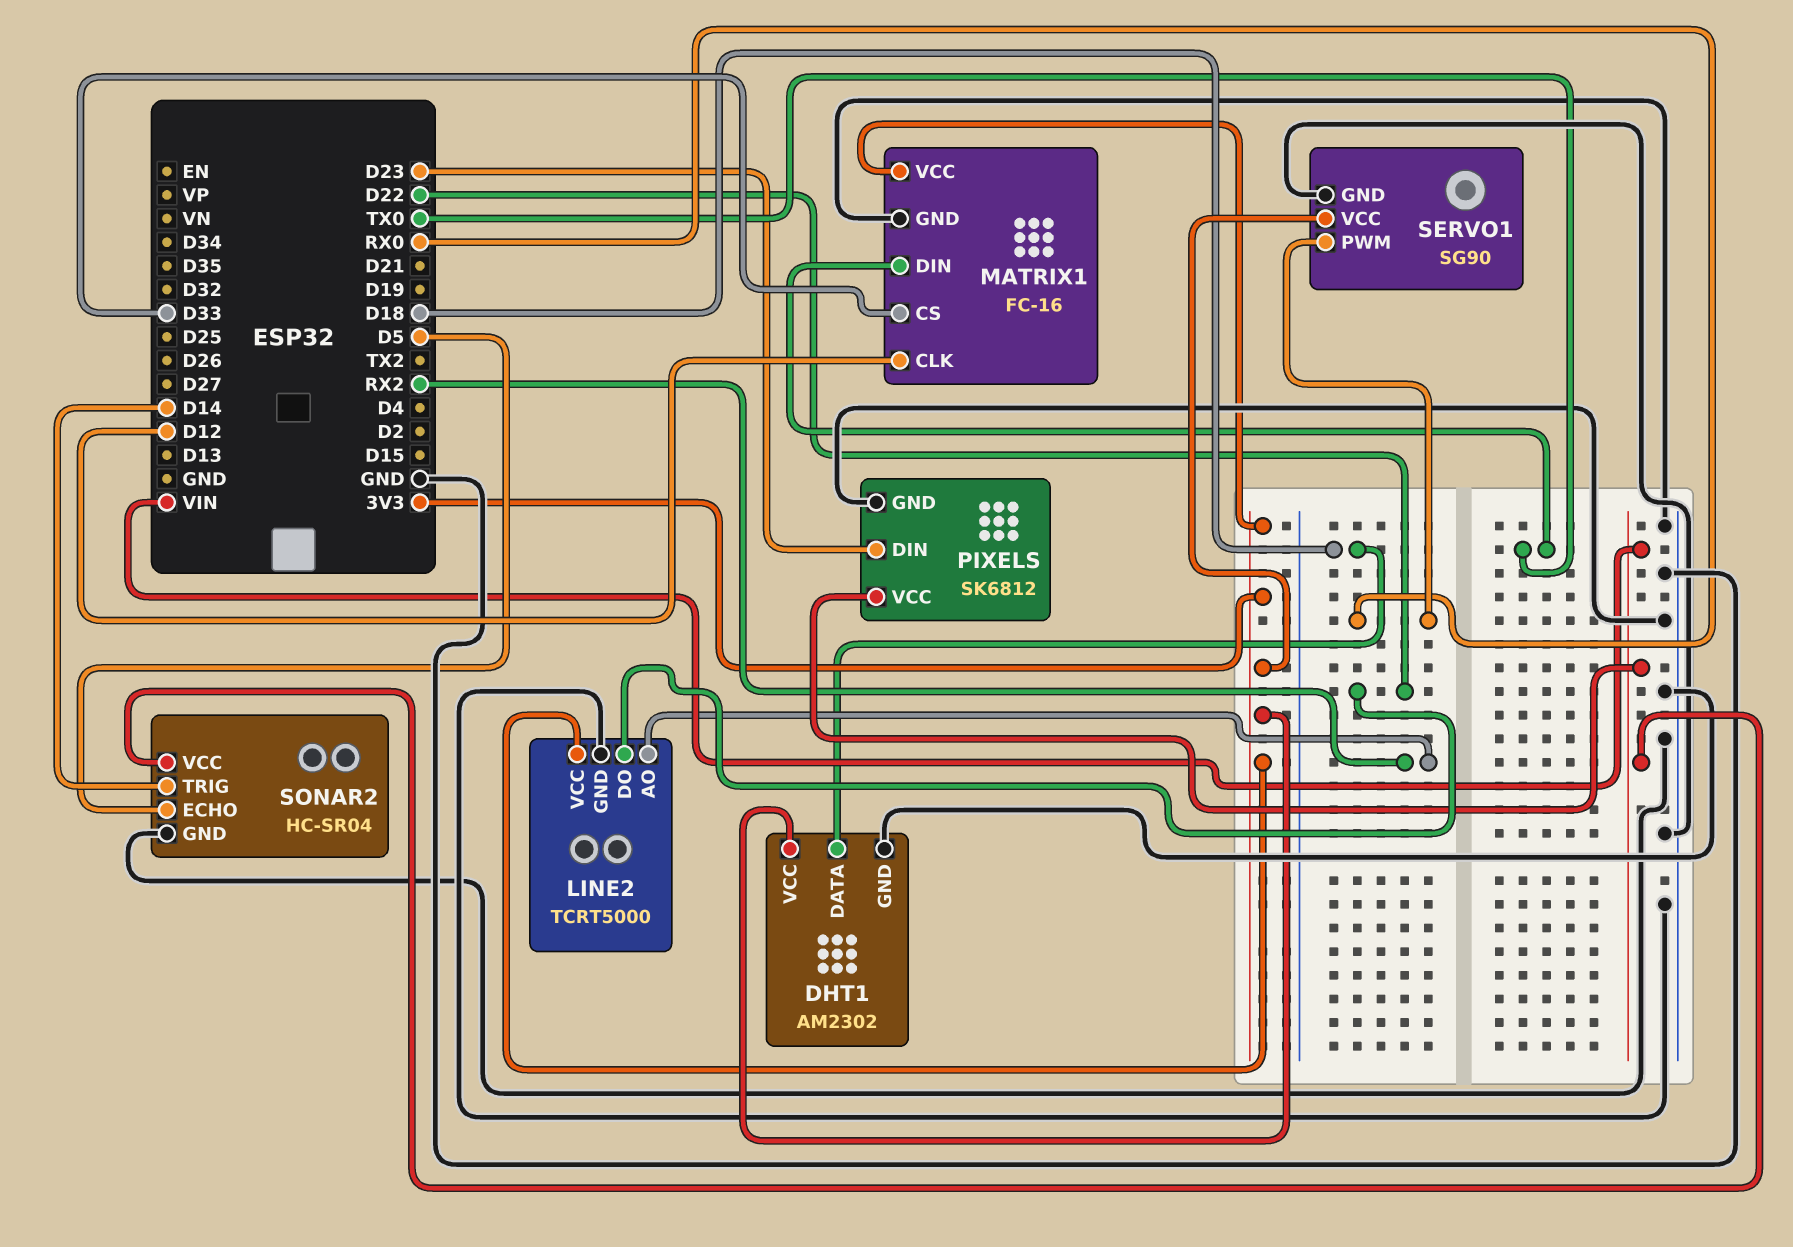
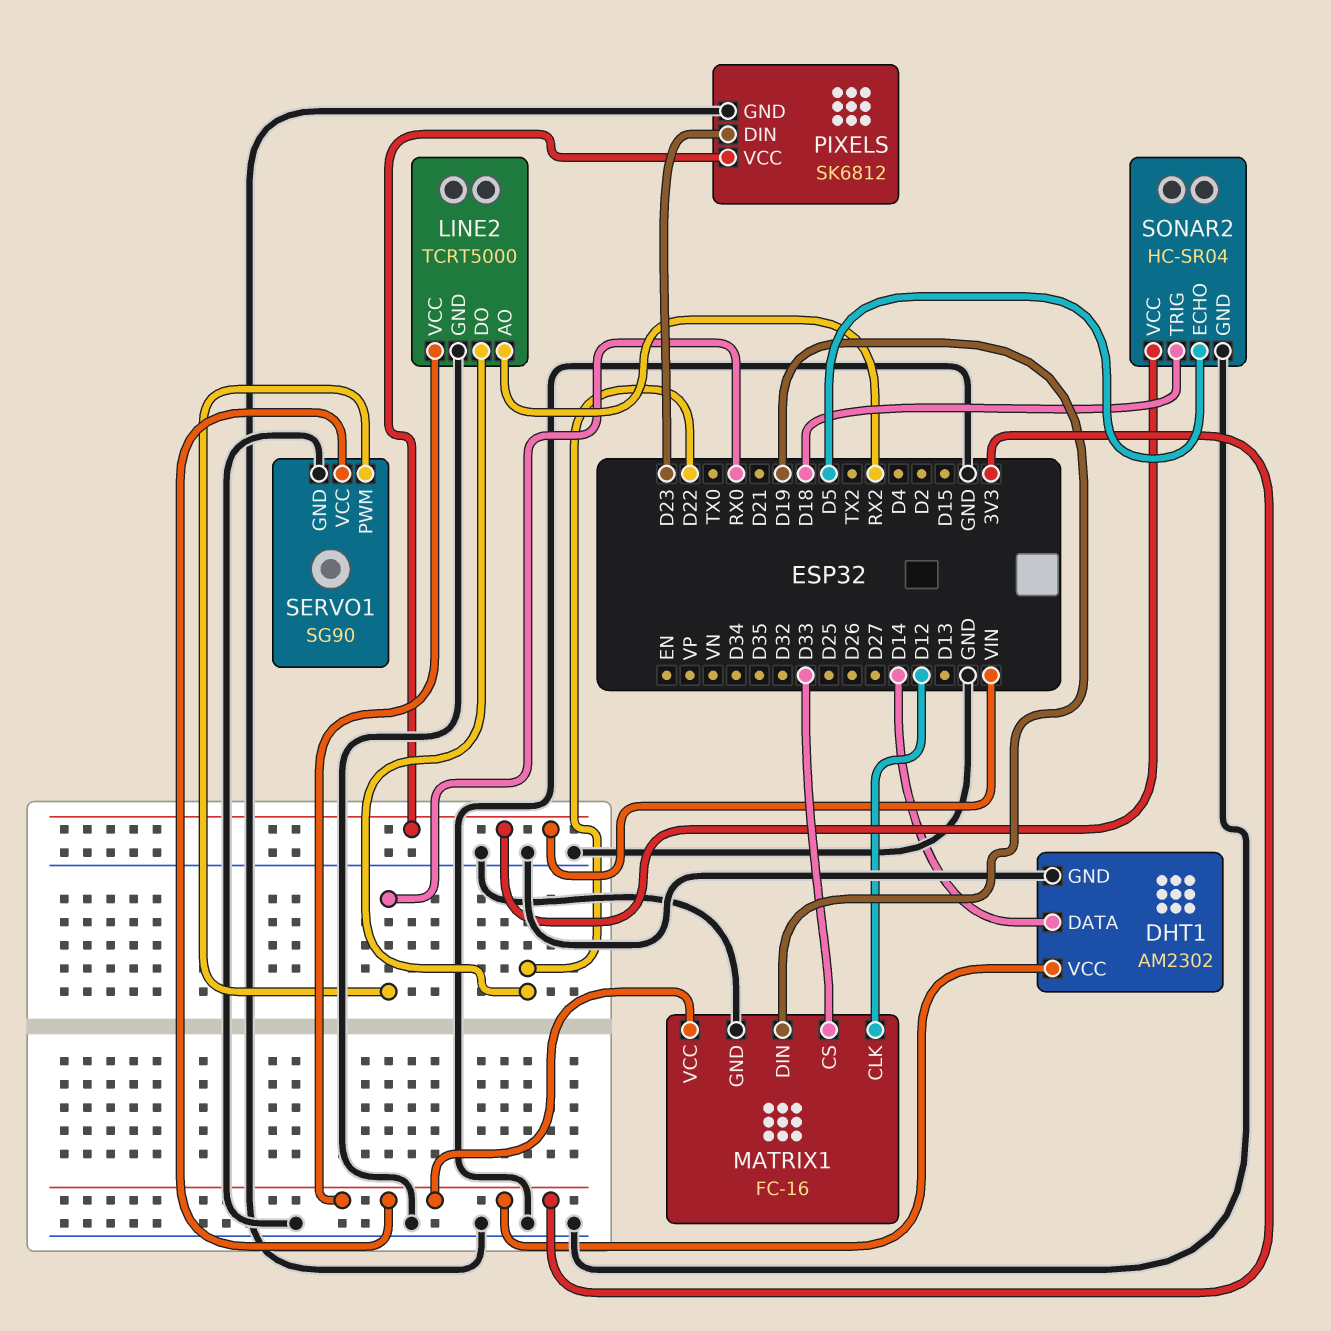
DHT1 pin DATA: D18 -> D14
MATRIX1 pin DIN: TX0 -> D19
SONAR2 pin TRIG: D14 -> D18

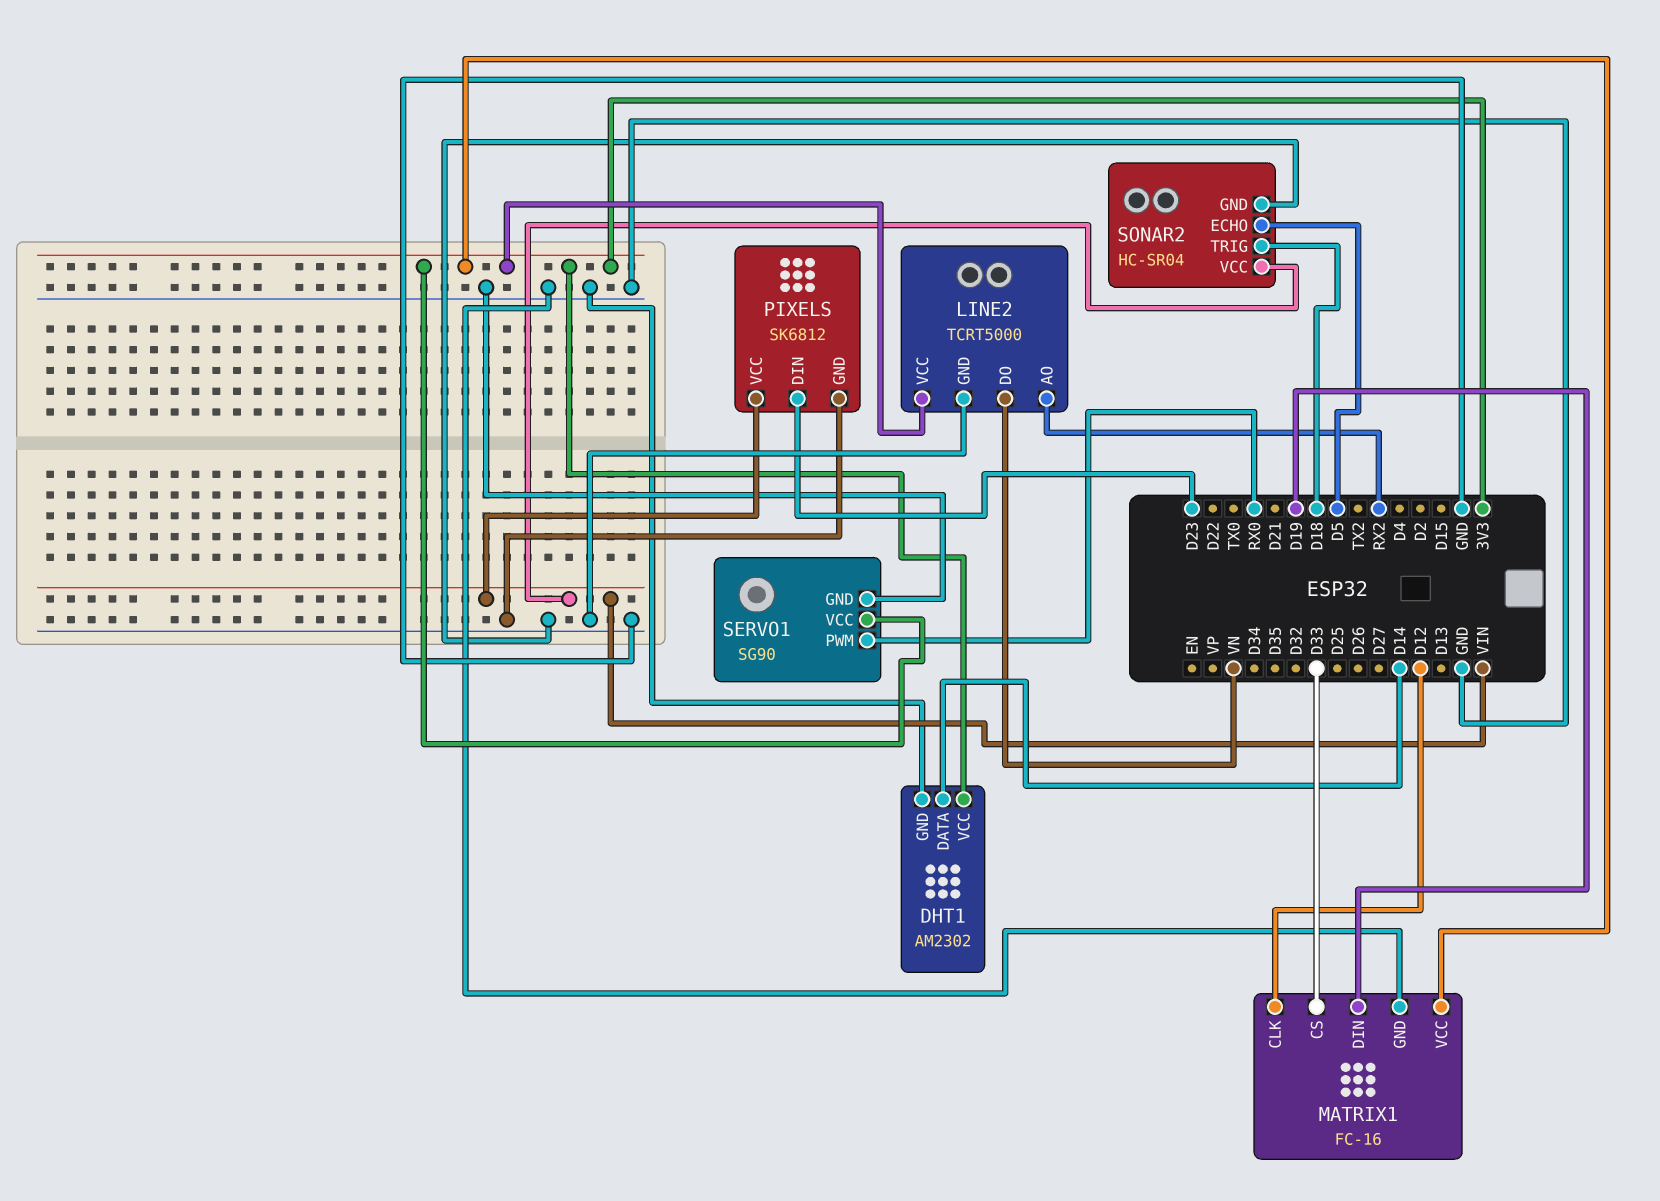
LINE2 pin DO: D22 -> VN

